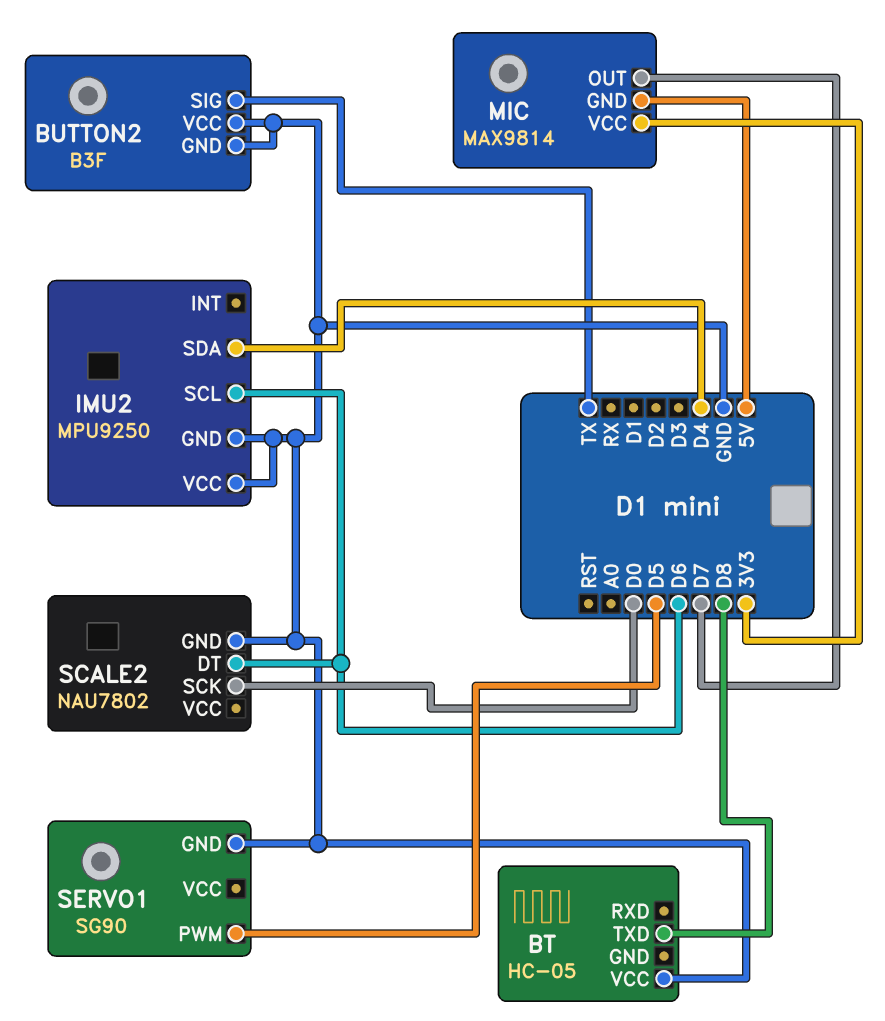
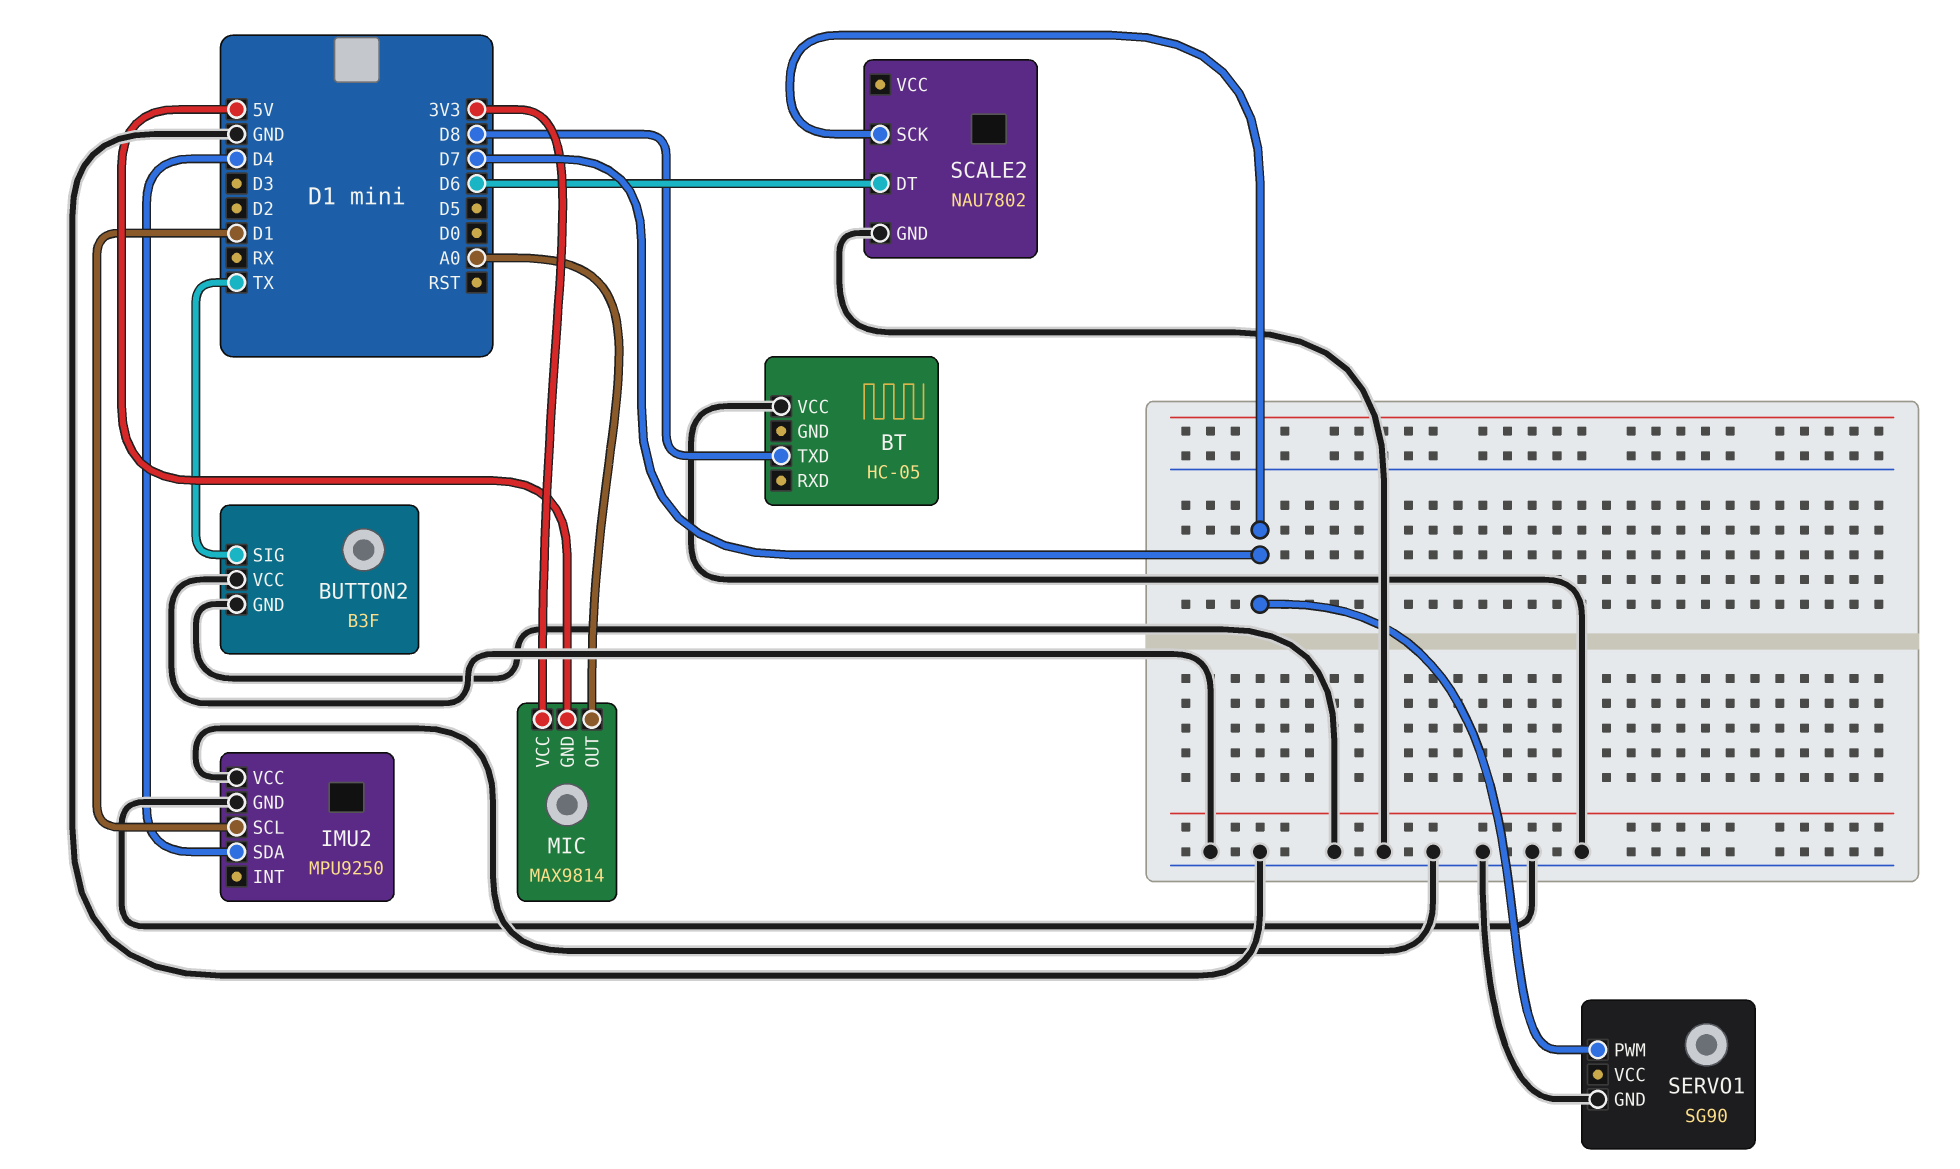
IMU2 pin SCL: D6 -> D1
MIC pin OUT: D7 -> A0
SCALE2 pin SCK: D0 -> D7
SERVO1 pin PWM: D5 -> D7

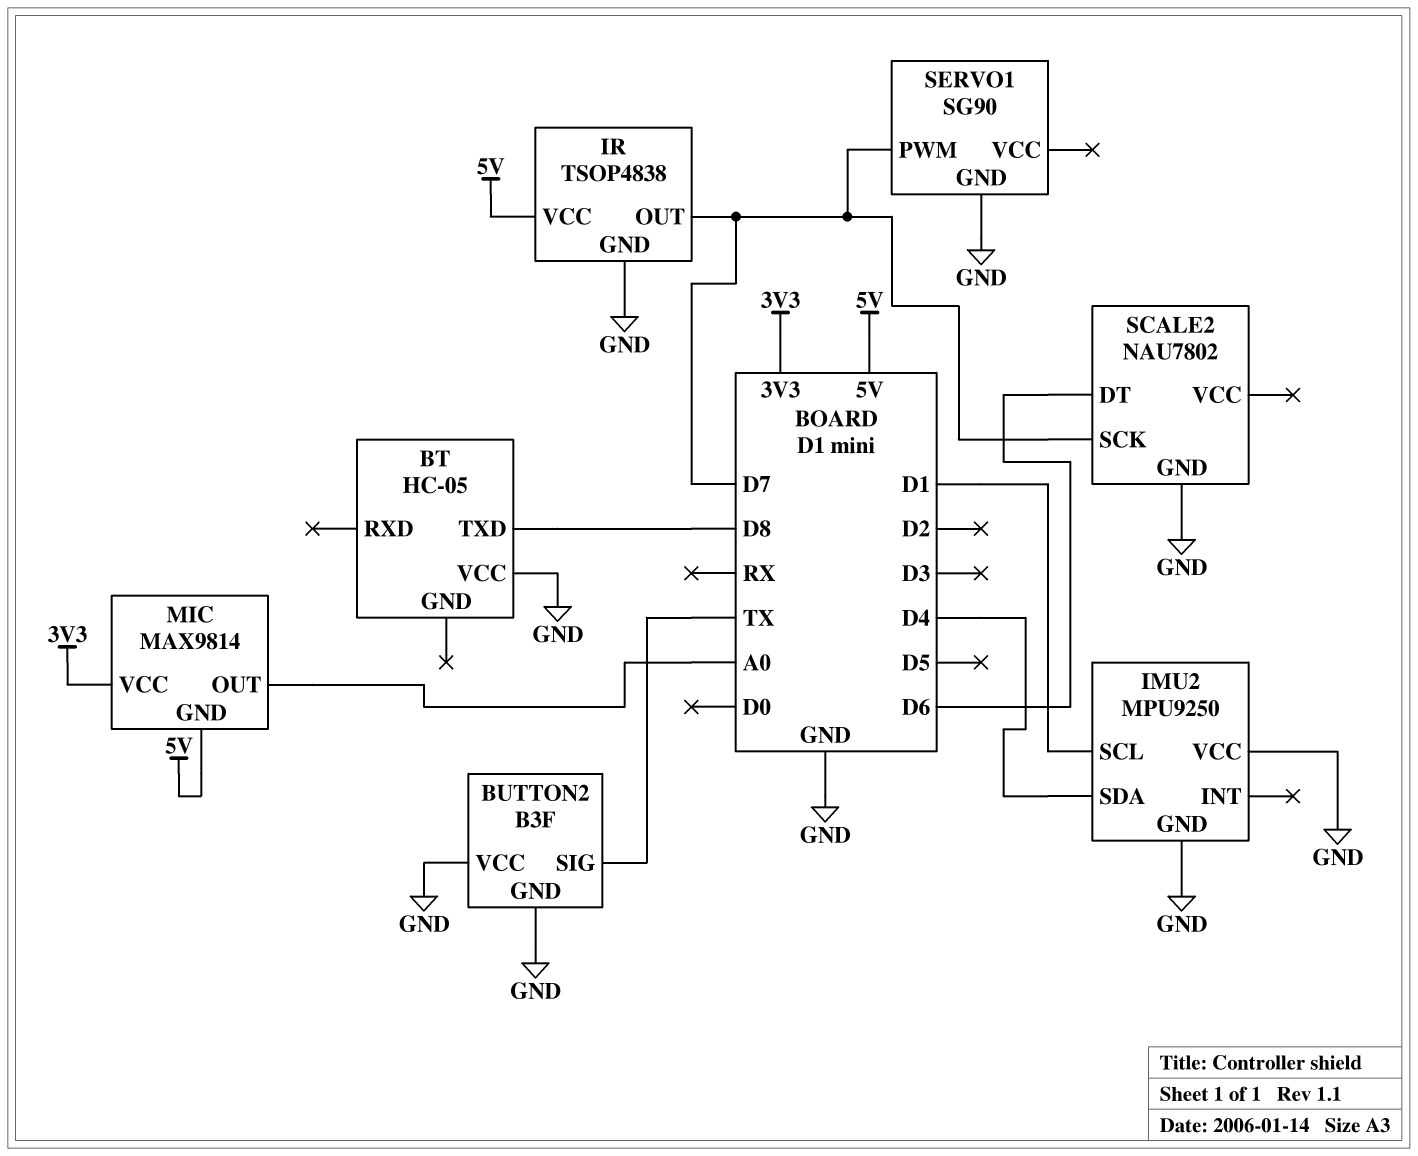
IR: none -> TSOP4838
IR pin GND: none -> GND
IR pin OUT: none -> D7
IR pin VCC: none -> 5V

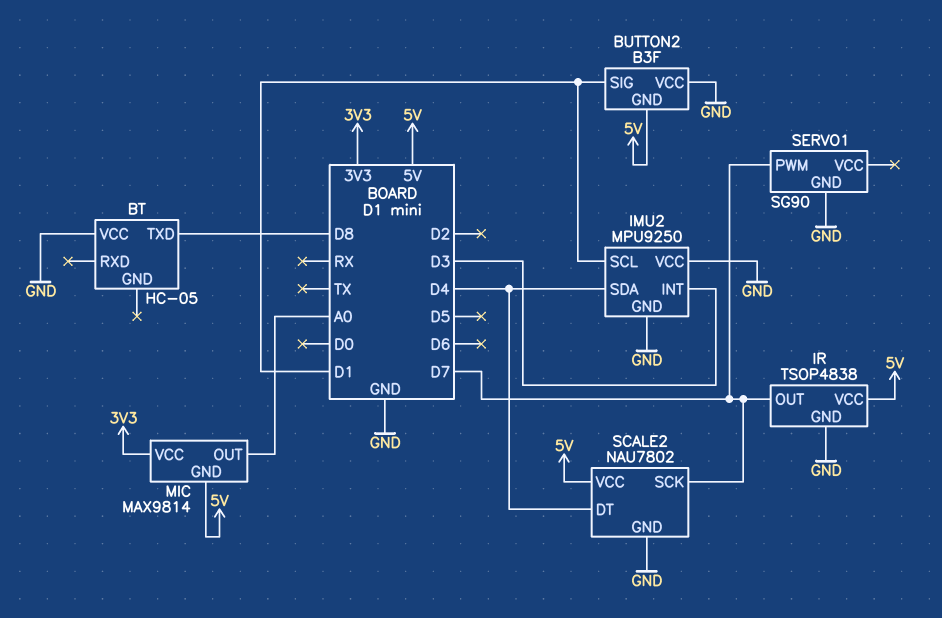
BUTTON2 pin GND: GND -> 5V
BUTTON2 pin SIG: TX -> D1
IMU2 pin INT: none -> D3
SCALE2 pin DT: D6 -> D4
SCALE2 pin VCC: none -> 5V

